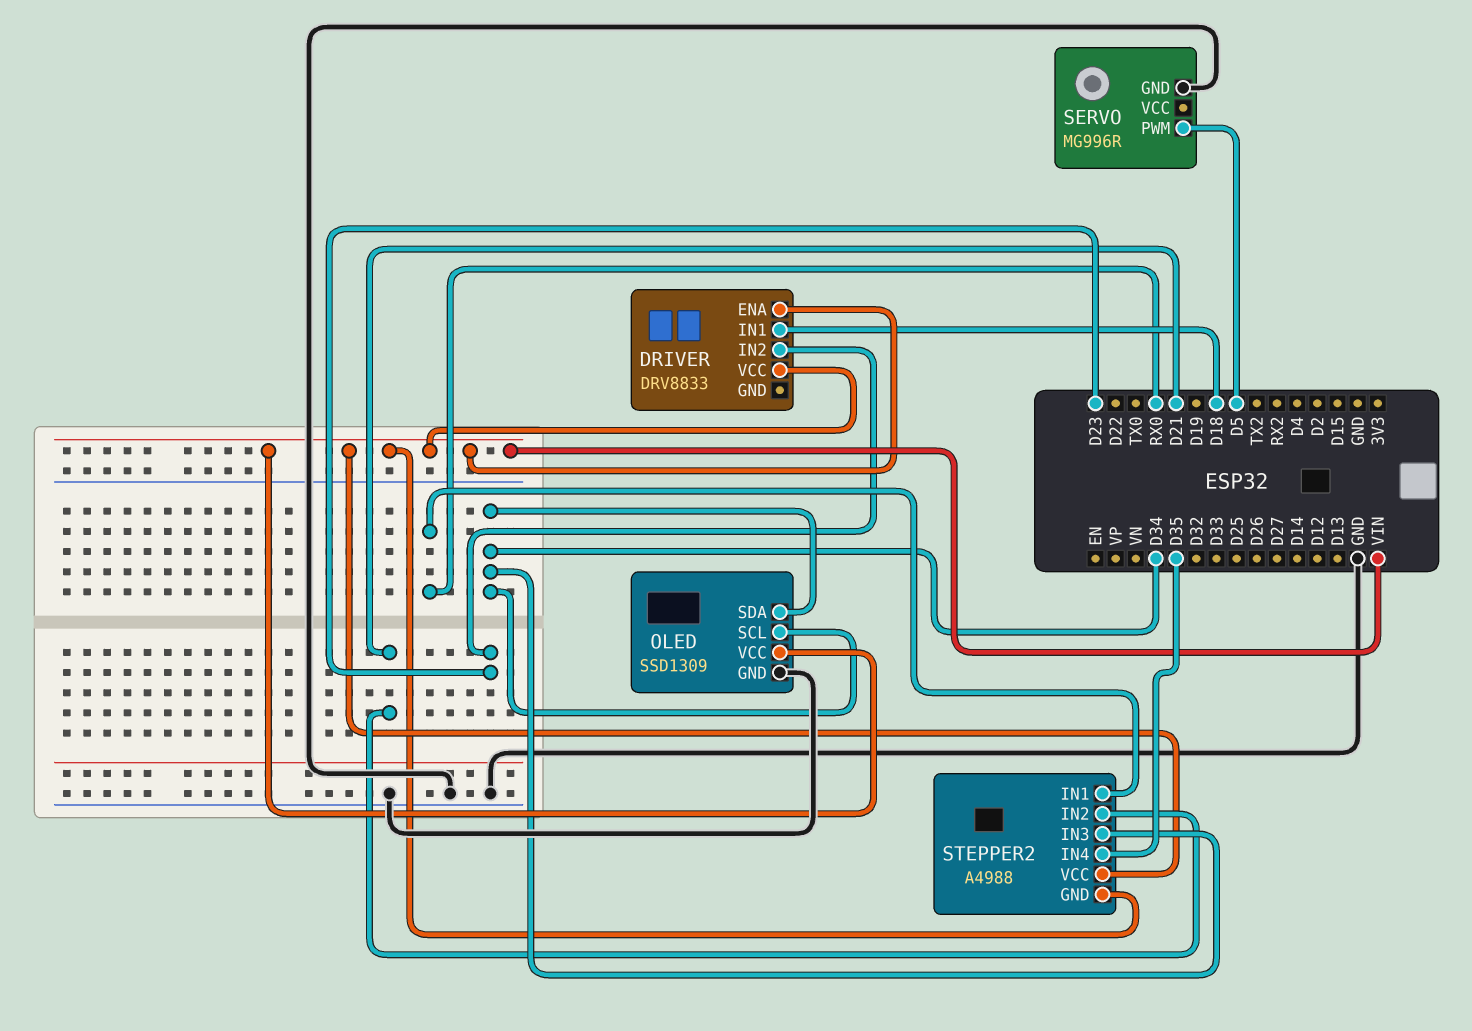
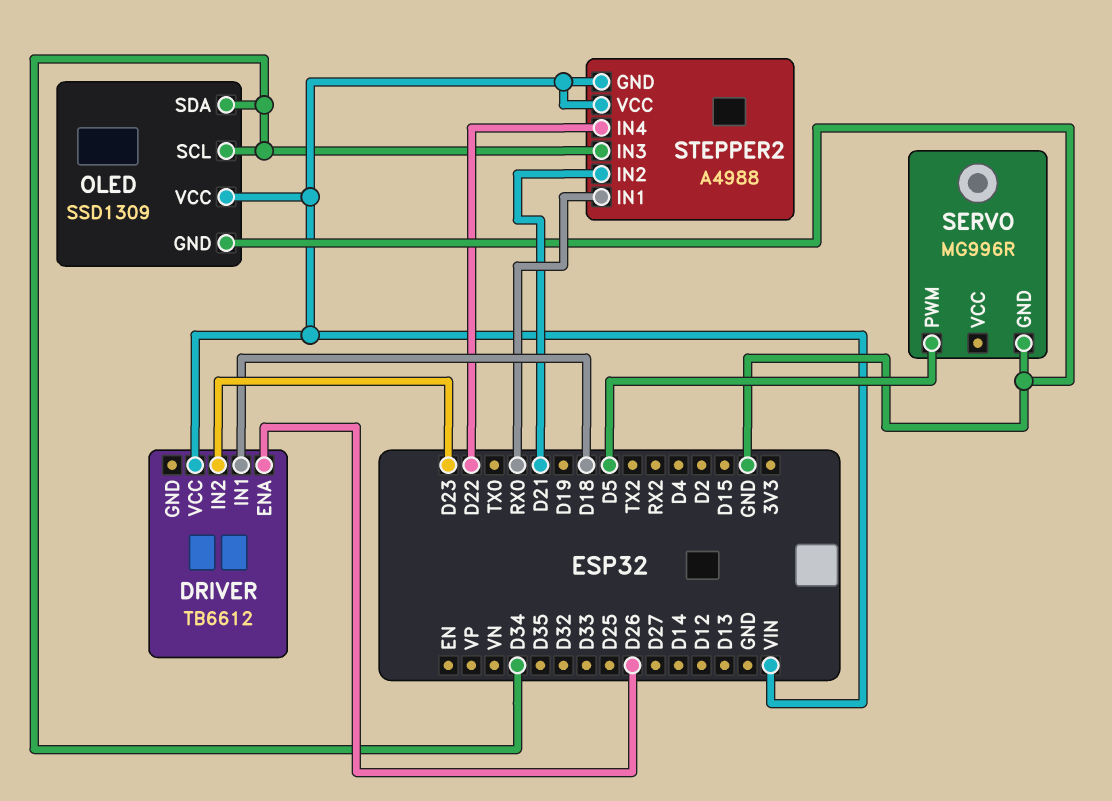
DRIVER: DRV8833 -> TB6612
DRIVER pin ENA: VIN -> D26
STEPPER2 pin IN4: D35 -> D22

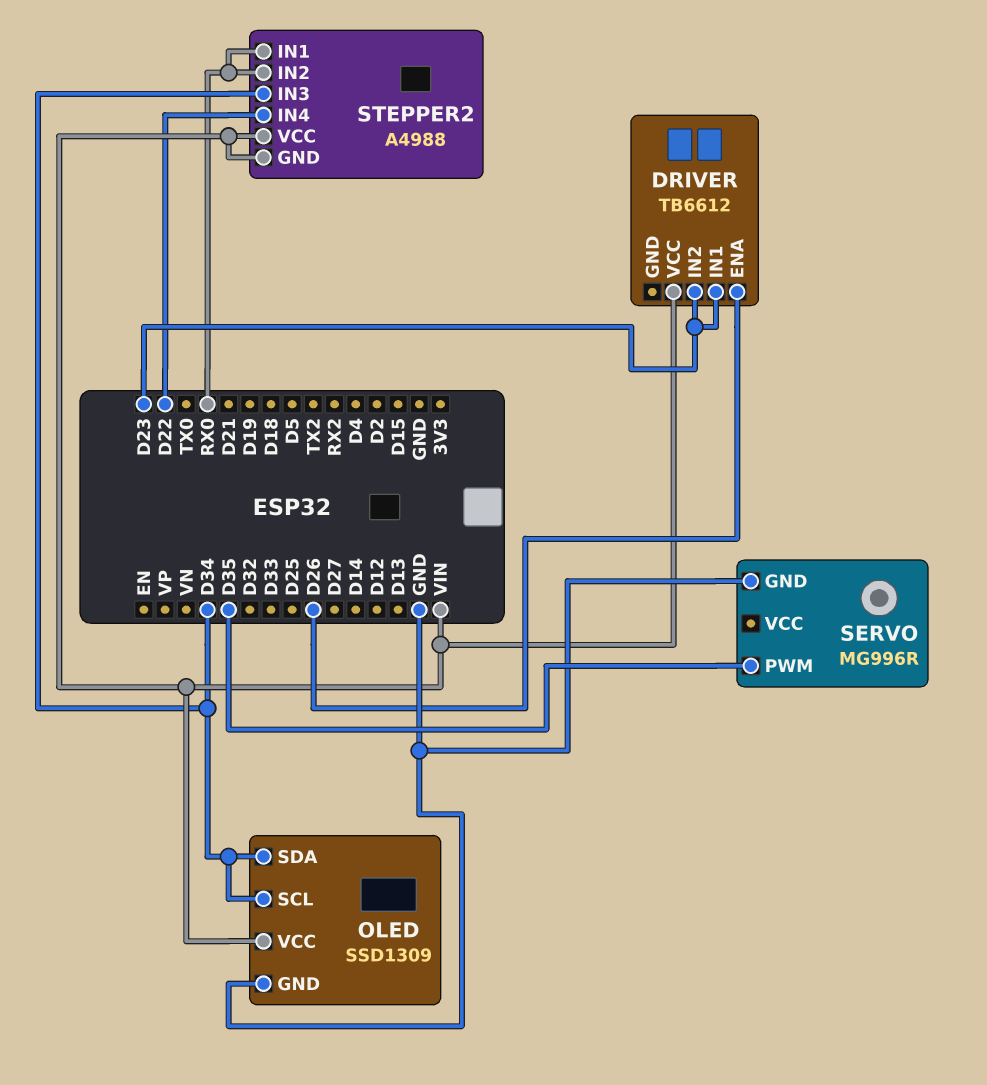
DRIVER pin IN1: D18 -> D23
SERVO pin PWM: D5 -> D35
STEPPER2 pin IN2: D21 -> RX0

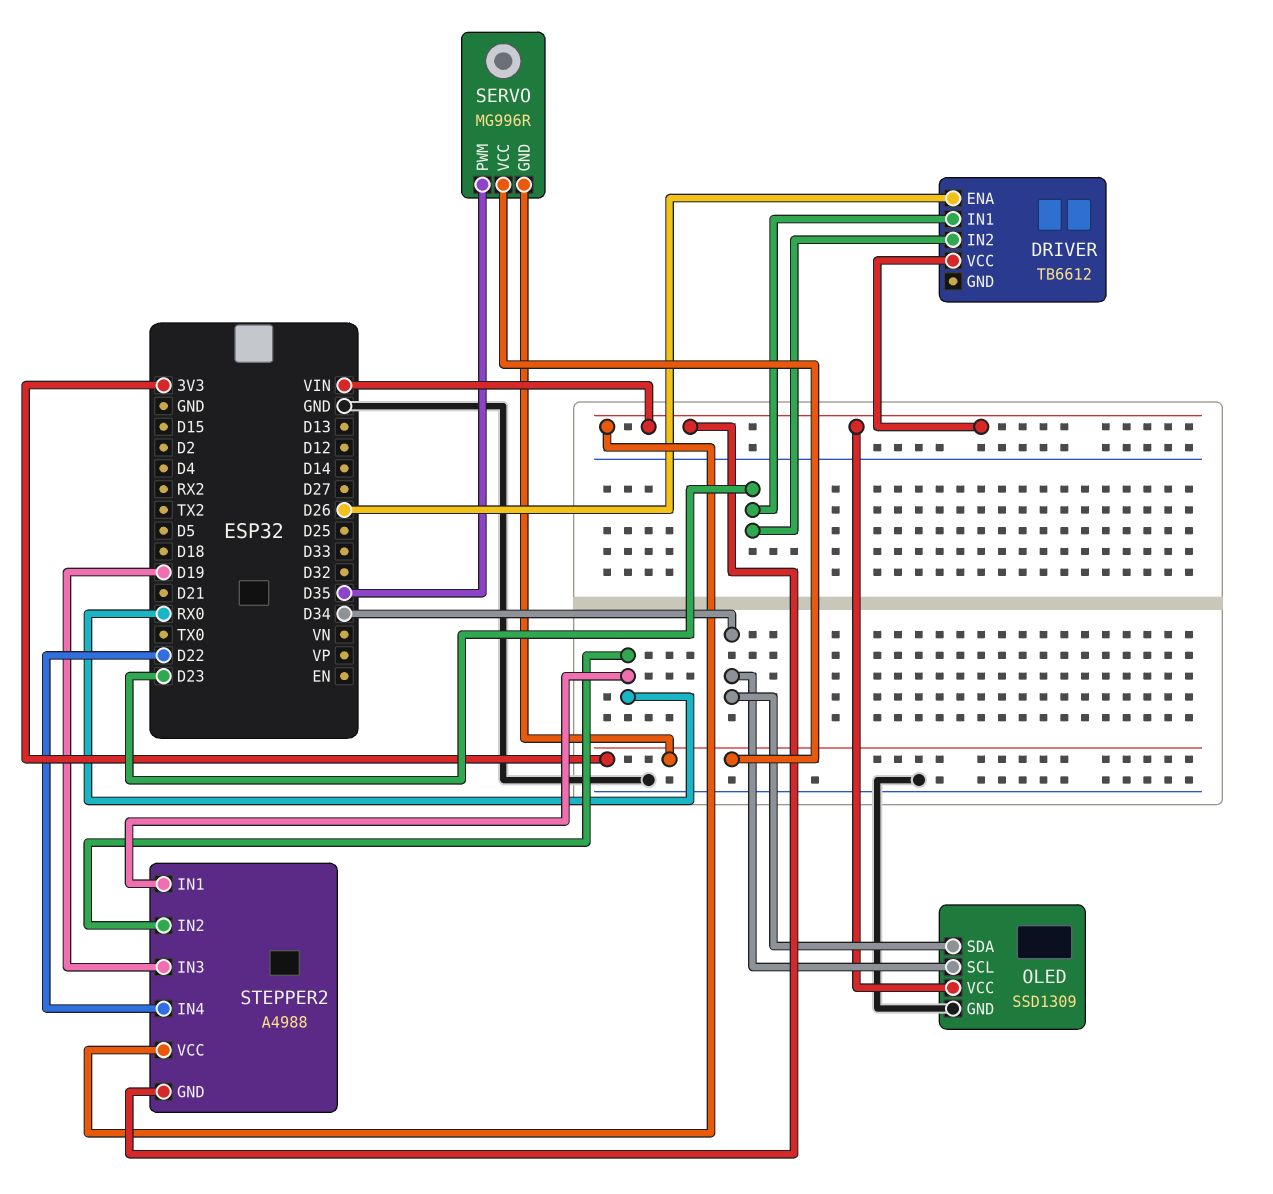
SERVO pin GND: GND -> 3V3
SERVO pin VCC: none -> 3V3
STEPPER2 pin IN3: D34 -> D19

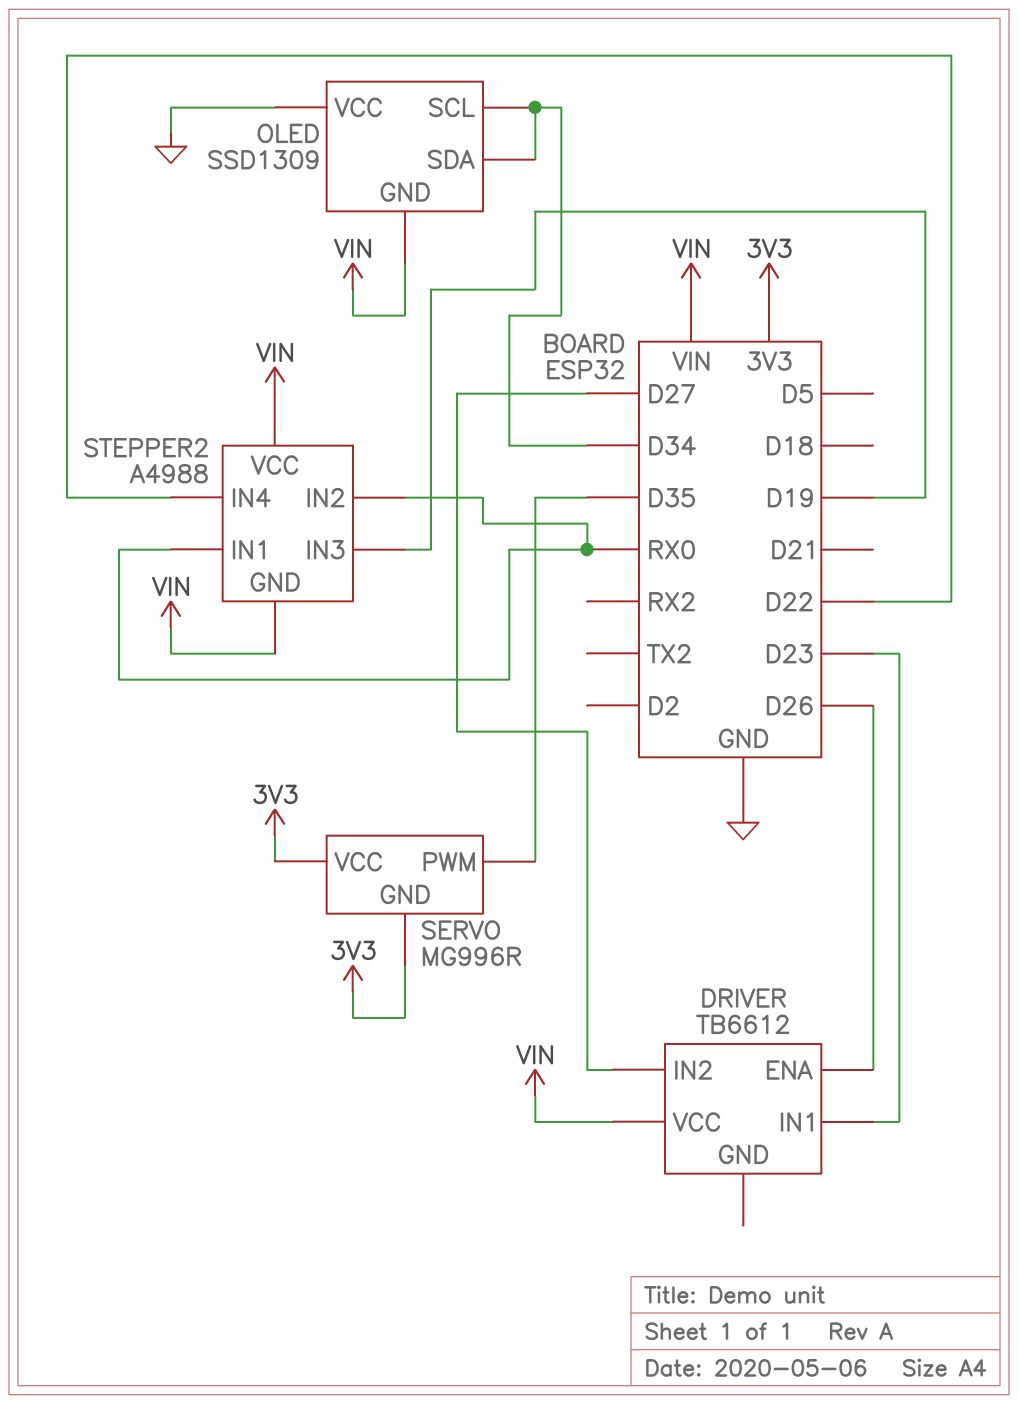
DRIVER pin IN2: D23 -> D27
OLED pin GND: GND -> VIN
OLED pin VCC: VIN -> GND

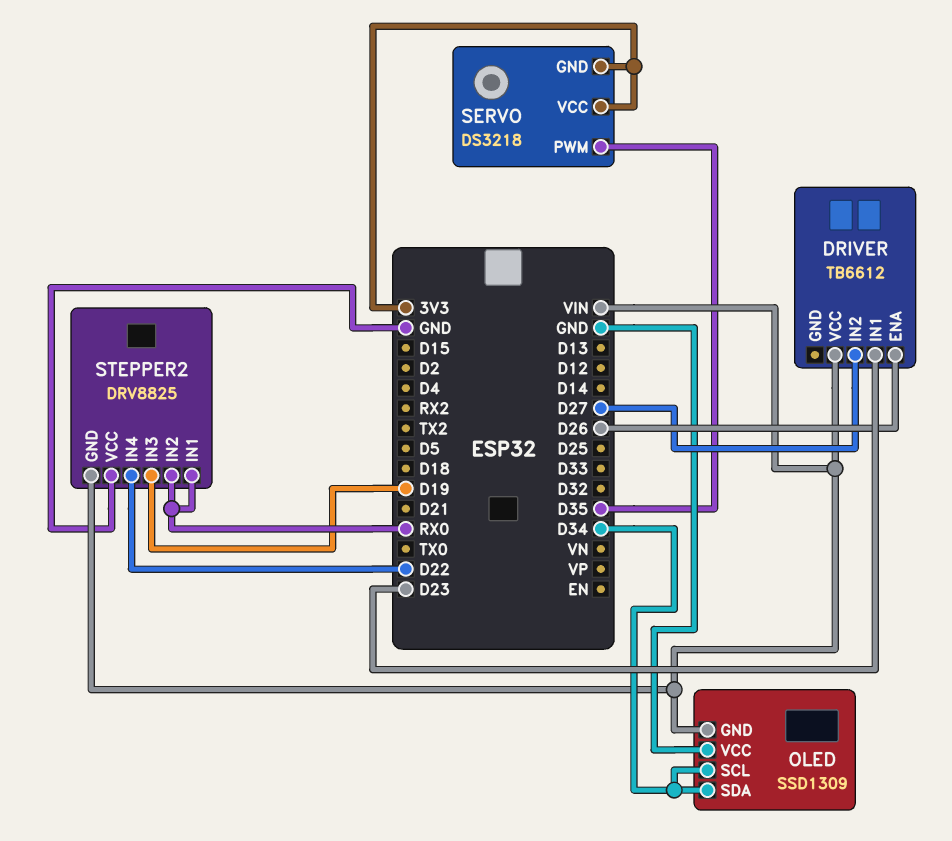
SERVO: MG996R -> DS3218
STEPPER2: A4988 -> DRV8825
STEPPER2 pin VCC: VIN -> GND

